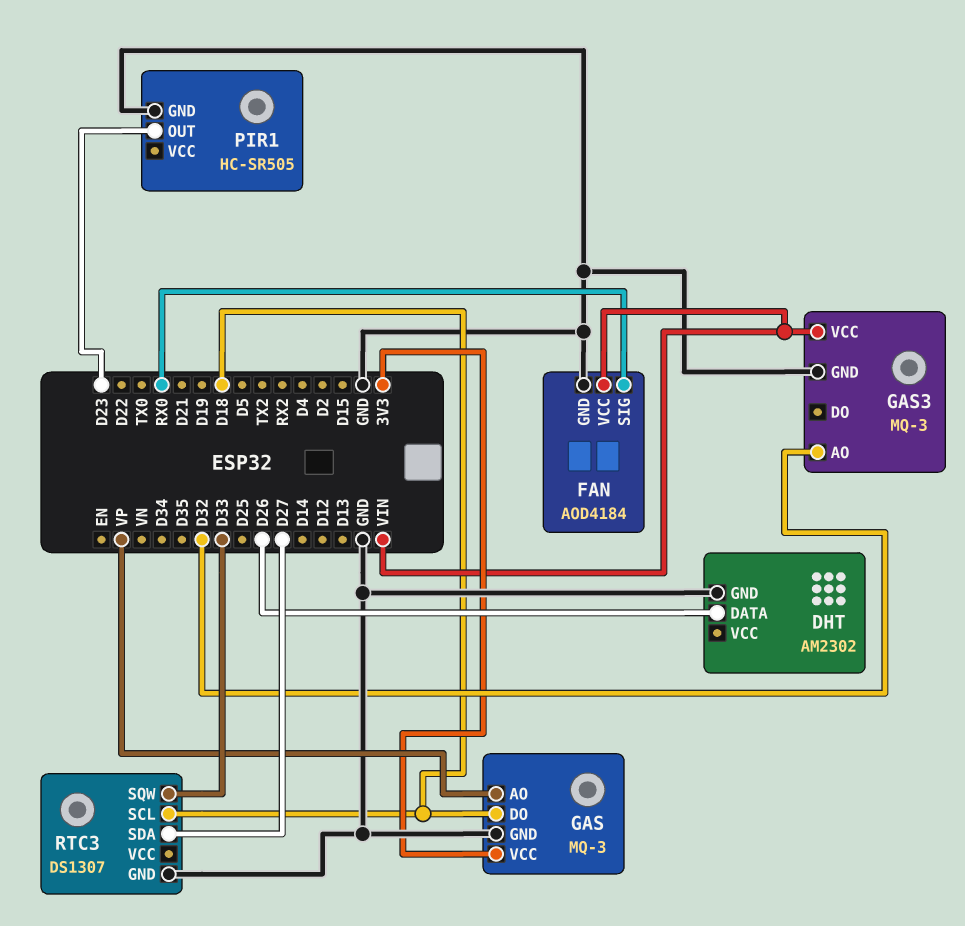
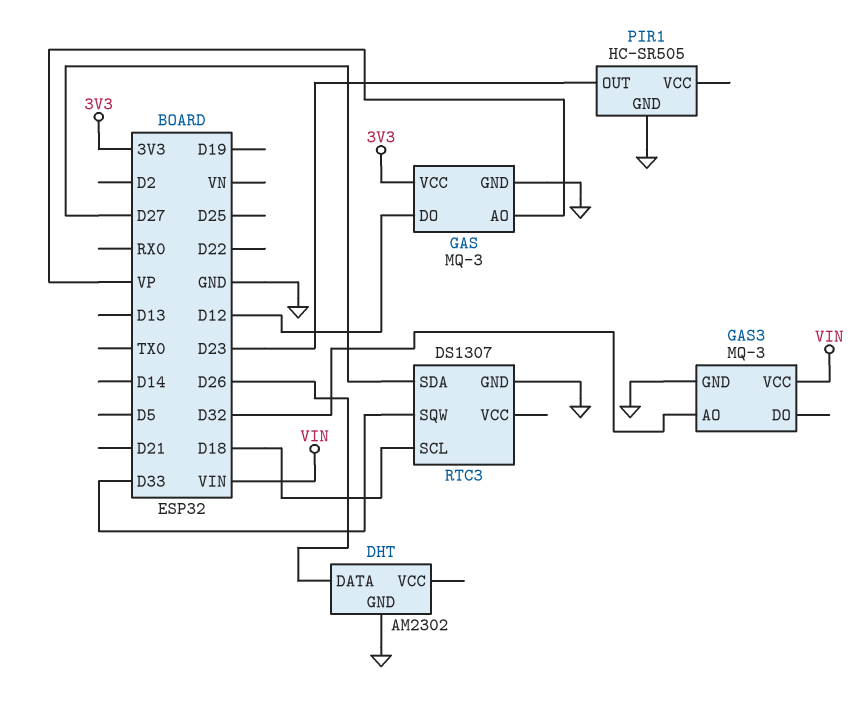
FAN: AOD4184 -> none
FAN pin GND: GND -> none
FAN pin SIG: RX0 -> none
FAN pin VCC: VIN -> none
GAS pin DO: D18 -> D12

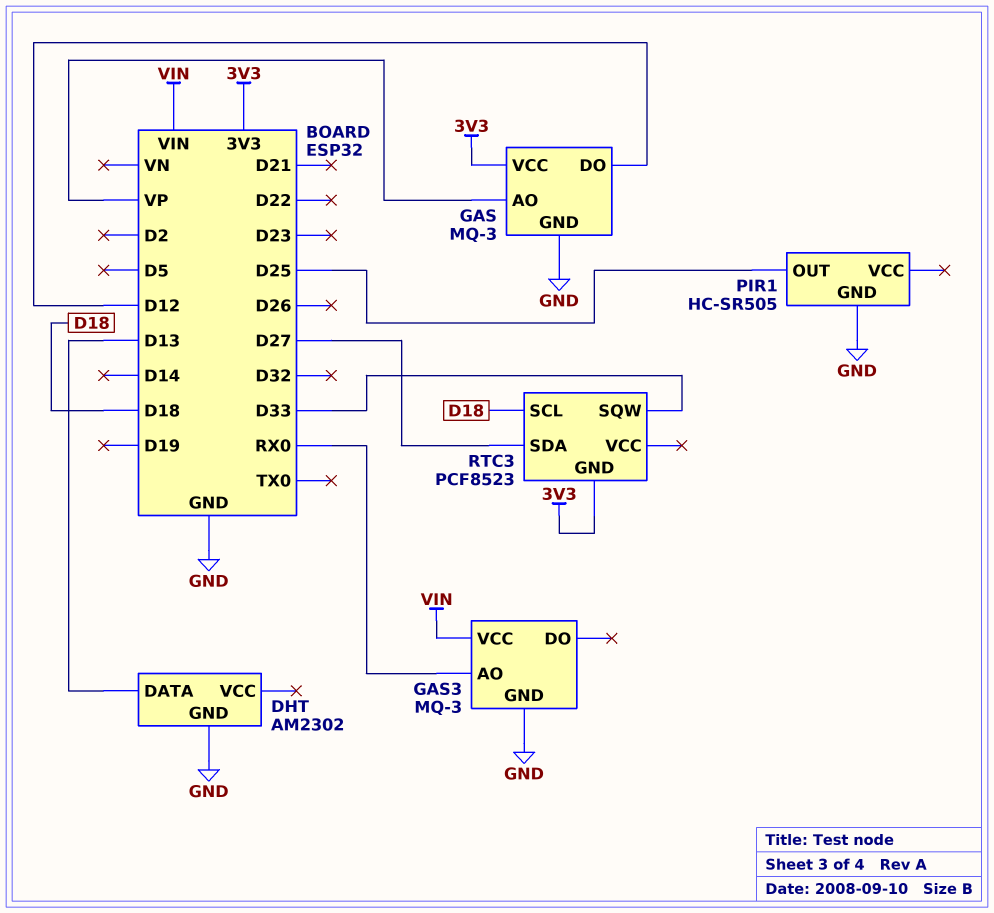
DHT pin DATA: D26 -> D13
GAS3 pin AO: D32 -> RX0
PIR1 pin OUT: D23 -> D25
RTC3: DS1307 -> PCF8523
RTC3 pin GND: GND -> 3V3

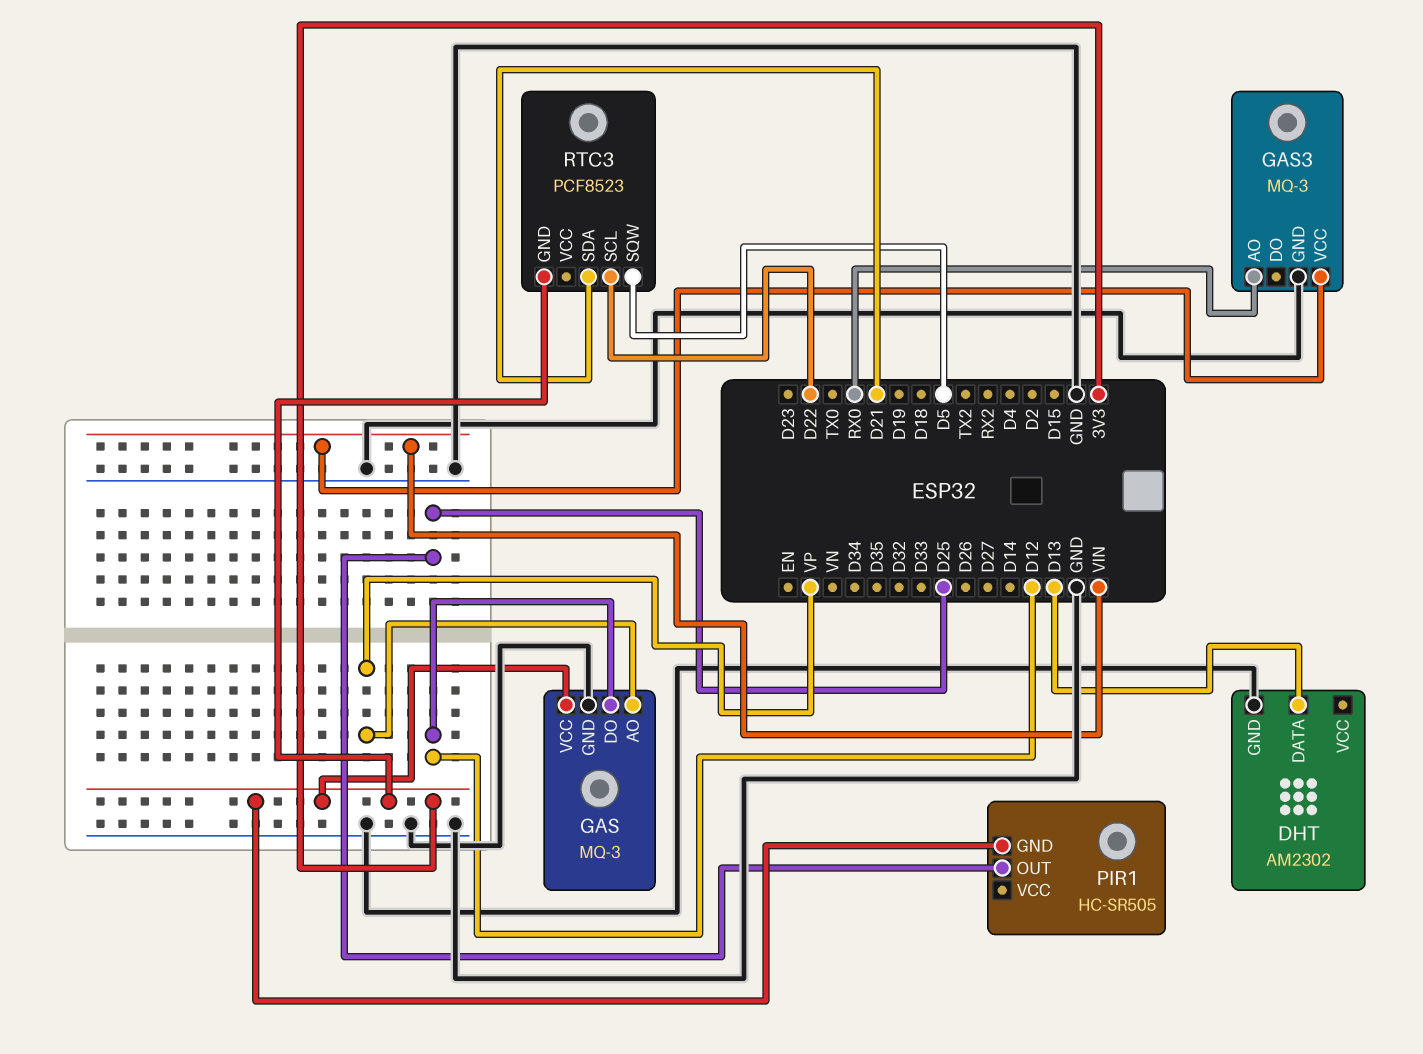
PIR1 pin GND: GND -> 3V3
RTC3 pin SCL: D18 -> D22
RTC3 pin SDA: D27 -> D21
RTC3 pin SQW: D33 -> D5

